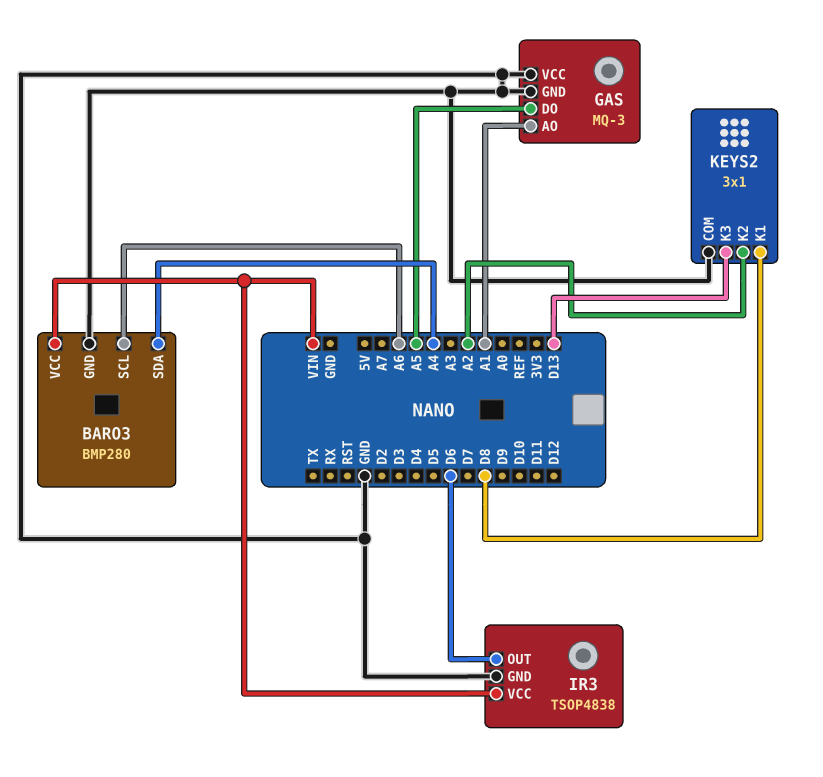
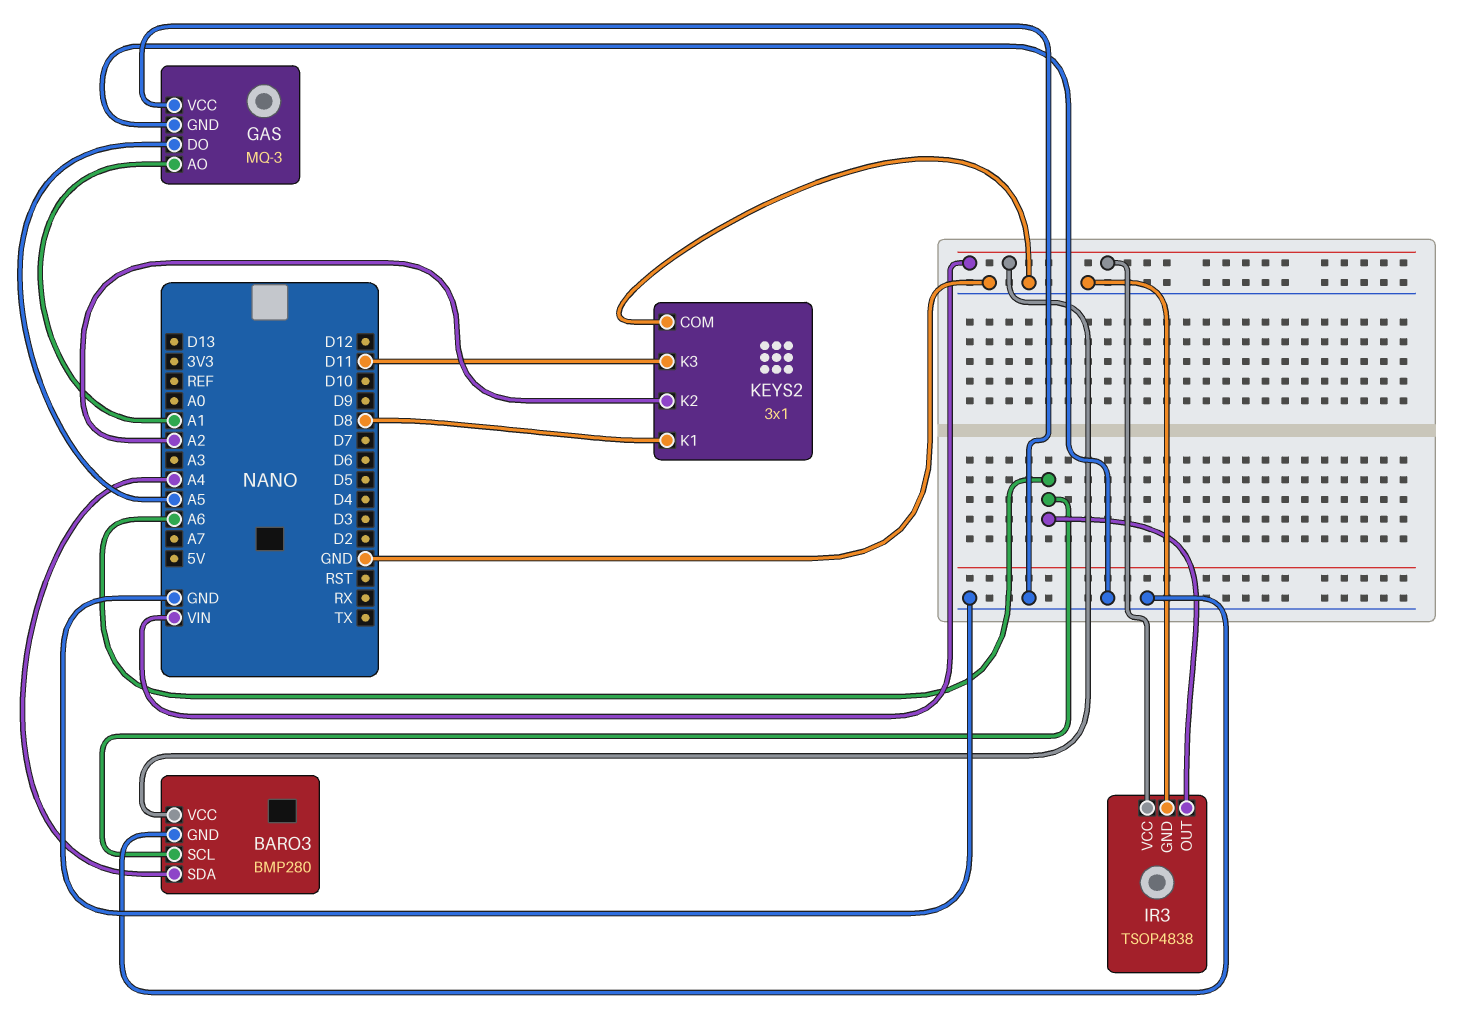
IR3 pin OUT: D6 -> A6
KEYS2 pin K3: D13 -> D11

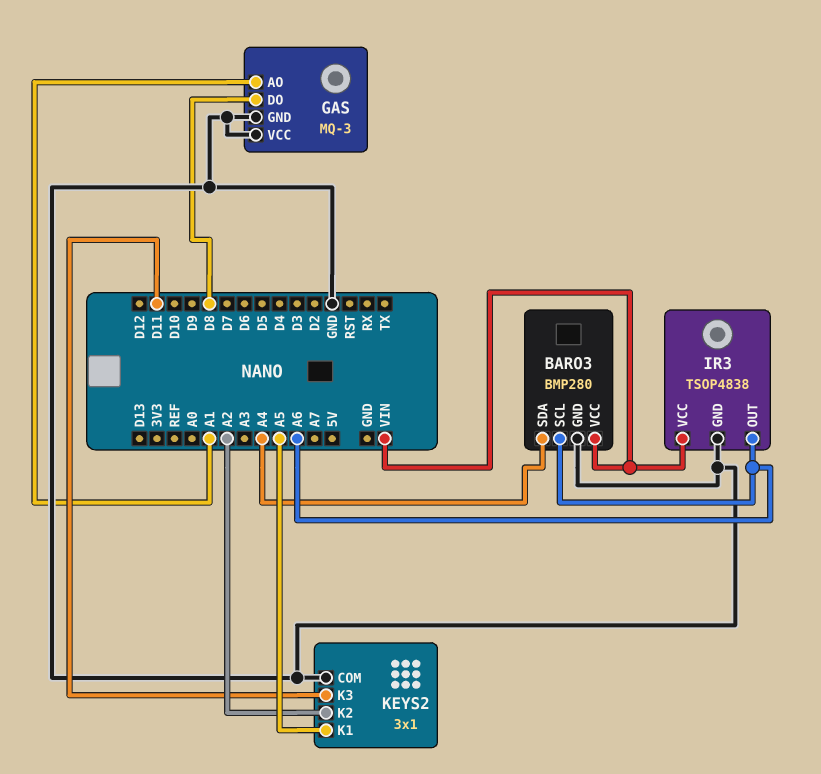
GAS pin DO: A5 -> D8
KEYS2 pin K1: D8 -> A5

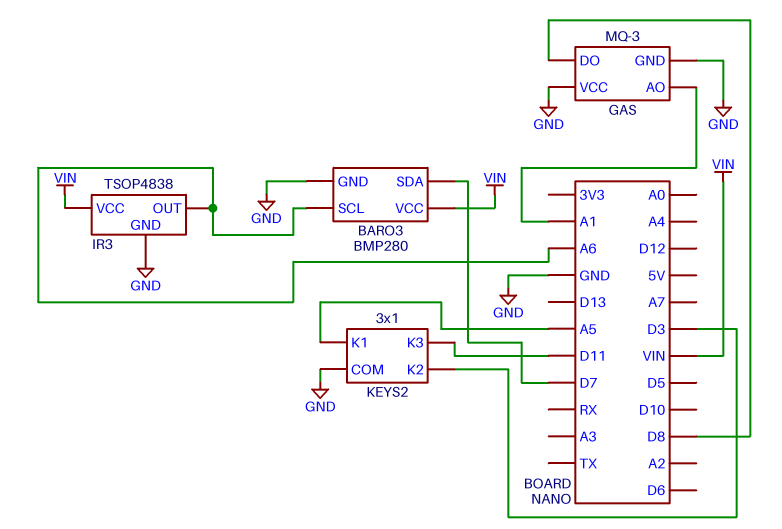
BARO3 pin SDA: A4 -> D7
KEYS2 pin K2: A2 -> D3

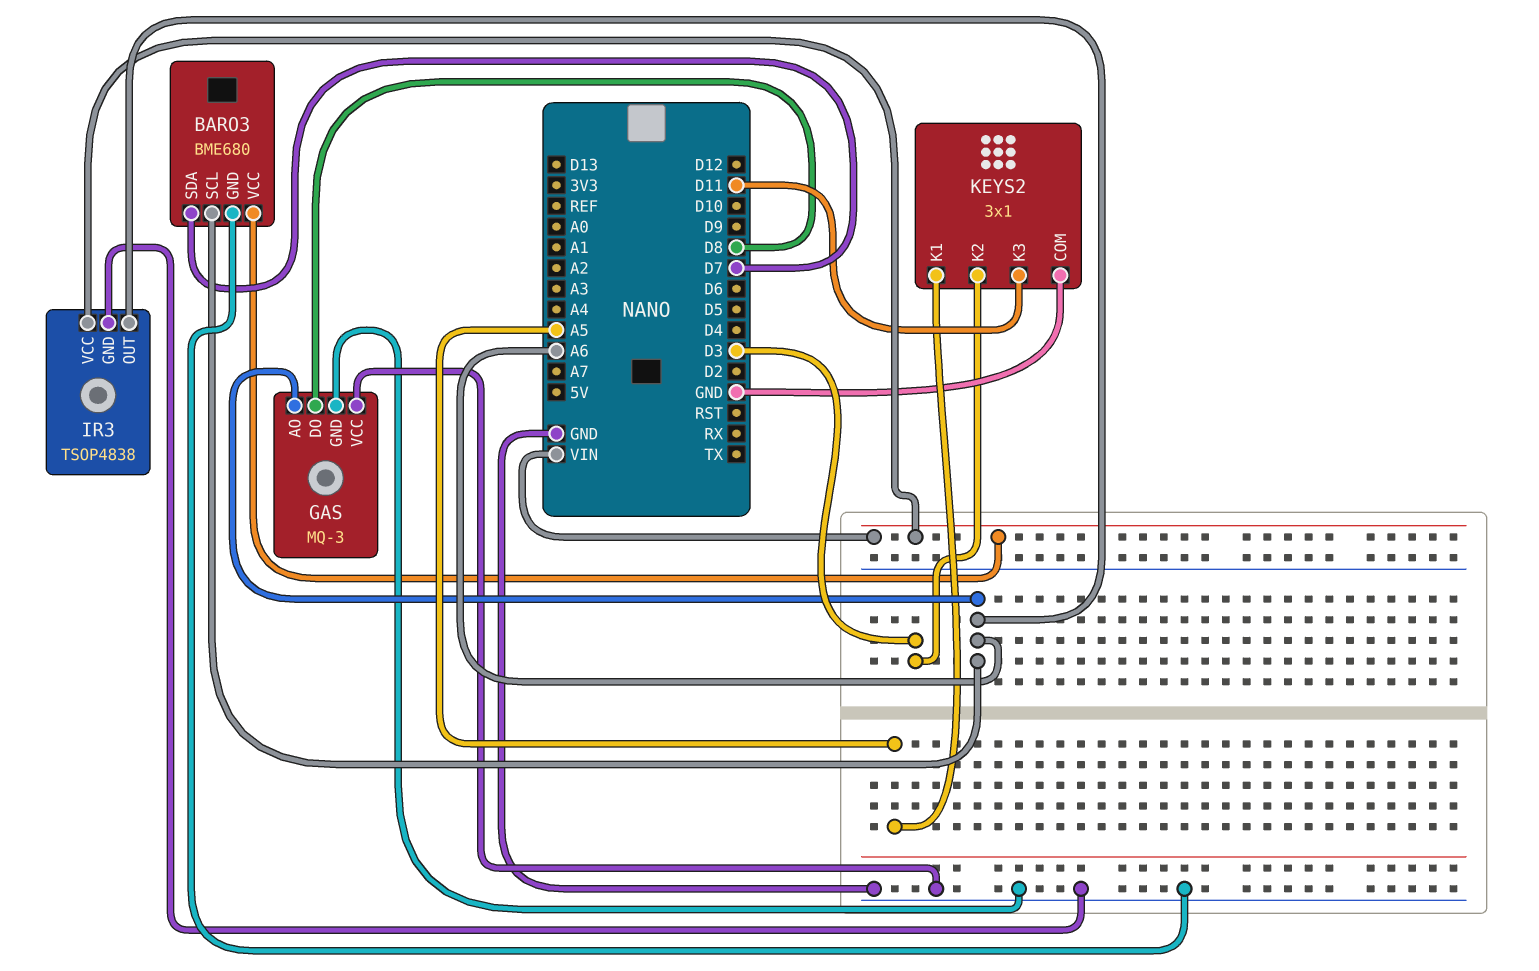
BARO3: BMP280 -> BME680
GAS pin AO: A1 -> A6

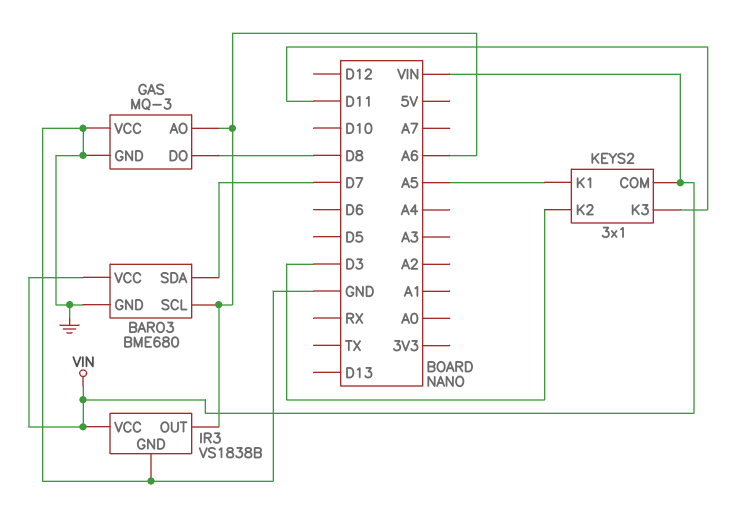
IR3: TSOP4838 -> VS1838B
KEYS2 pin COM: GND -> VIN

